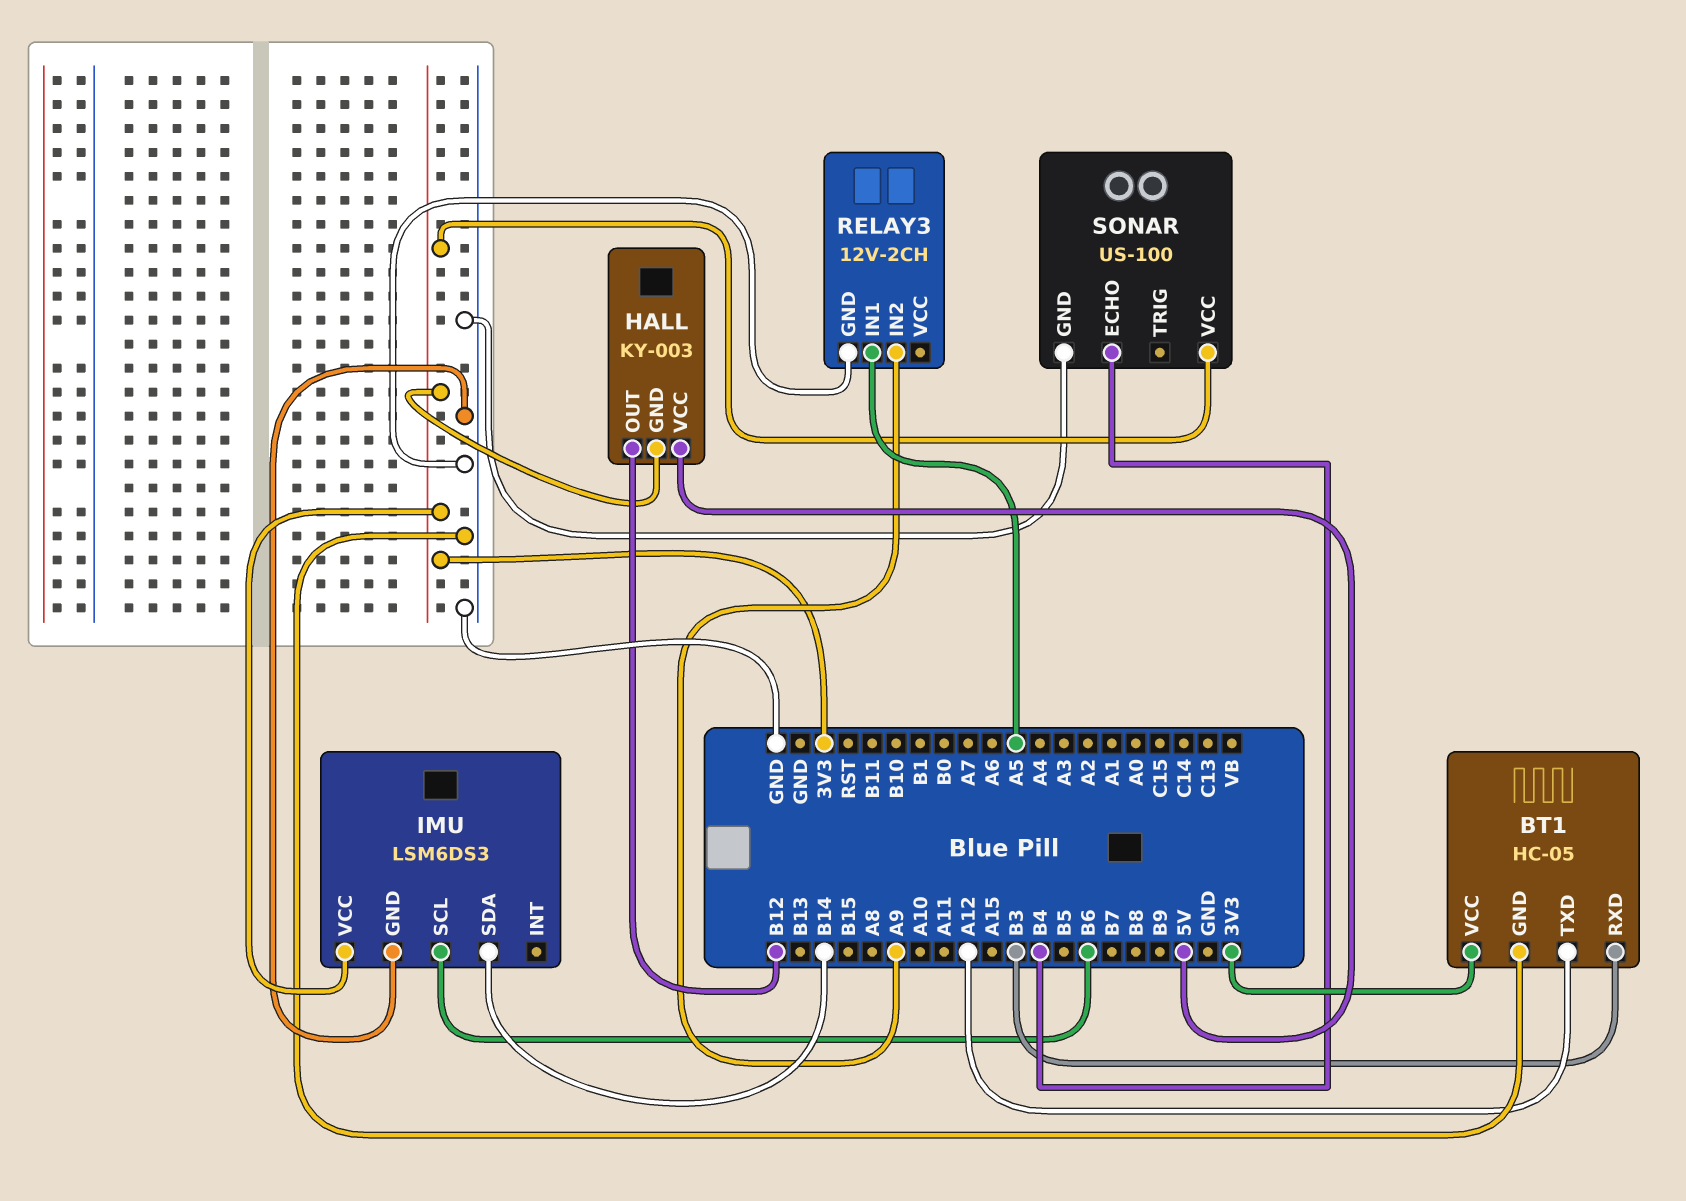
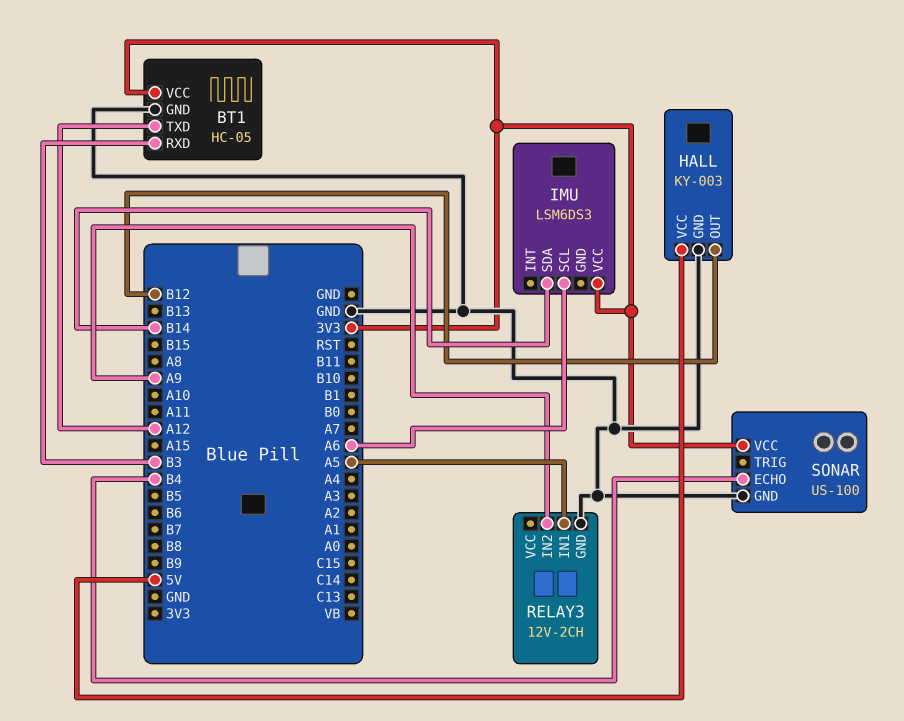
HALL pin GND: 3V3 -> GND
IMU pin GND: GND -> none
IMU pin SCL: B6 -> A6

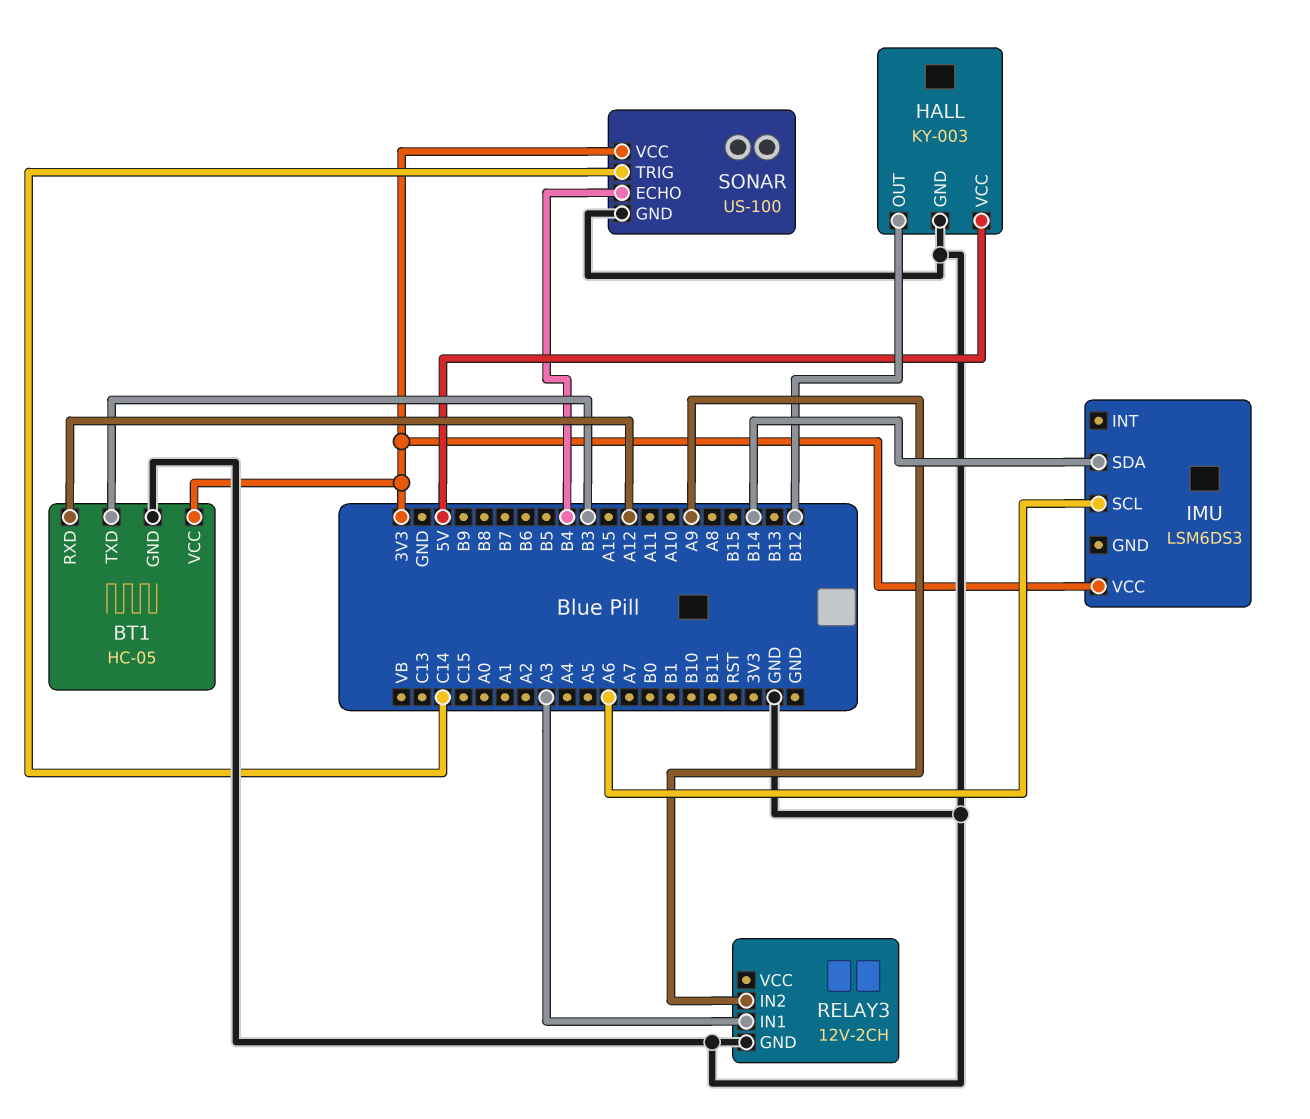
BT1 pin RXD: B3 -> A12
BT1 pin TXD: A12 -> B3
RELAY3 pin IN1: A5 -> A3
SONAR pin TRIG: none -> C14

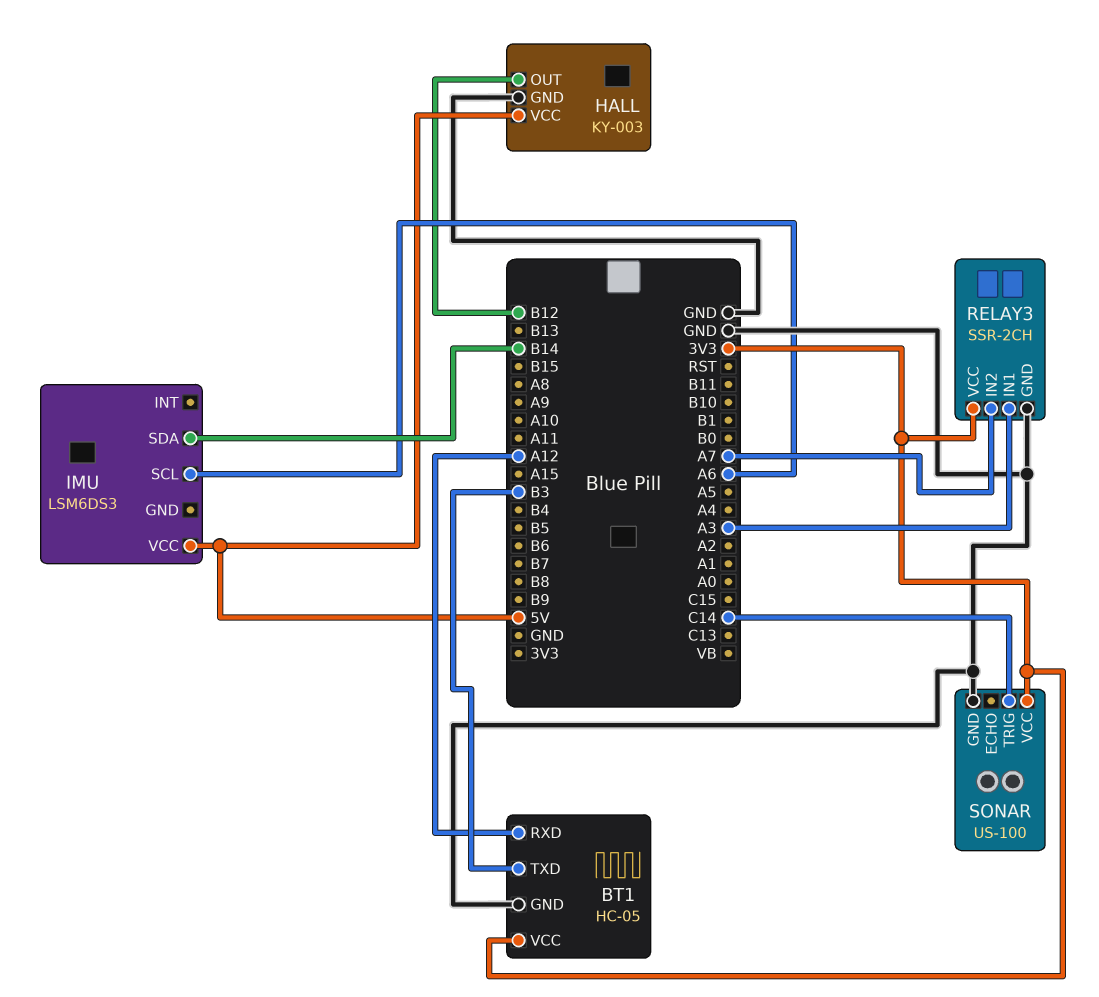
IMU pin VCC: 3V3 -> 5V
RELAY3: 12V-2CH -> SSR-2CH
RELAY3 pin IN2: A9 -> A7
RELAY3 pin VCC: none -> 3V3
SONAR pin ECHO: B4 -> none

